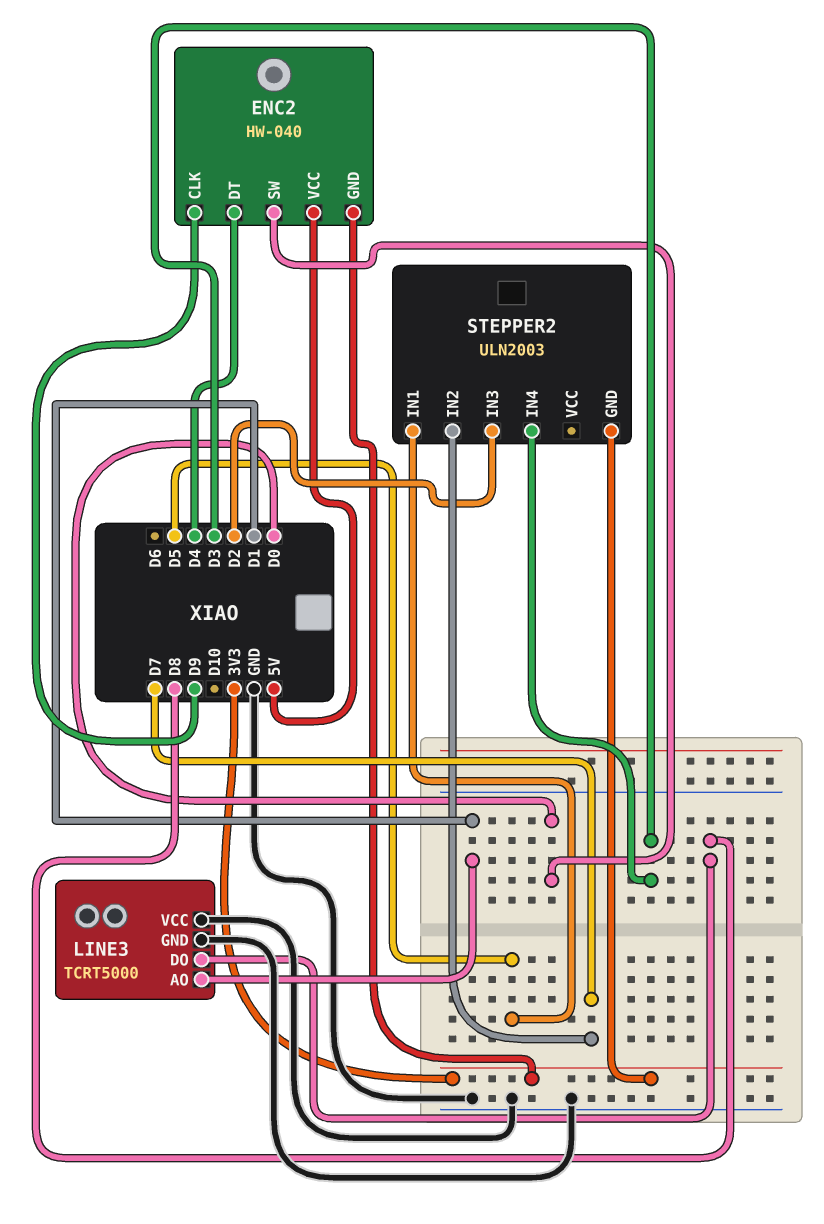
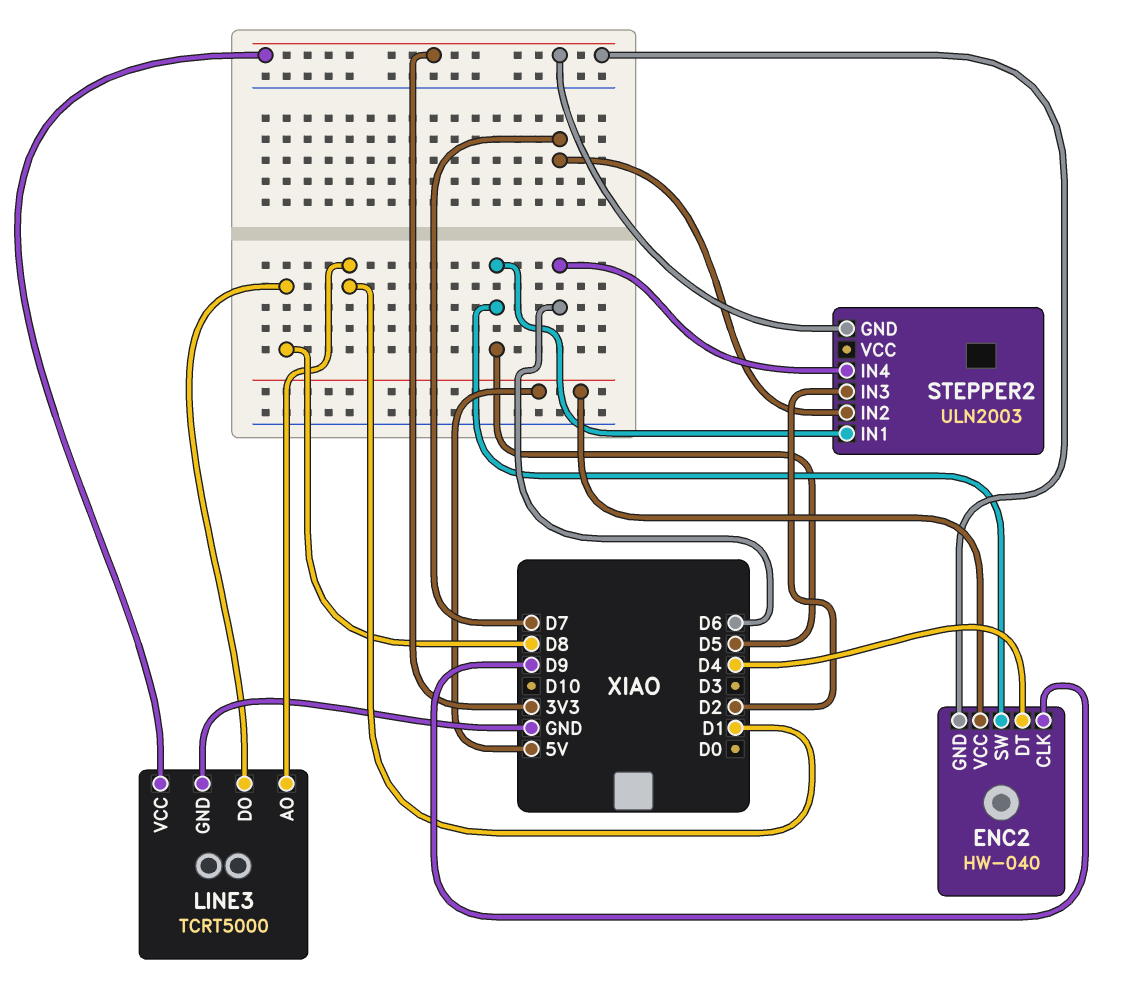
ENC2 pin SW: D0 -> D5
LINE3 pin VCC: GND -> 3V3
STEPPER2 pin IN4: D3 -> D6

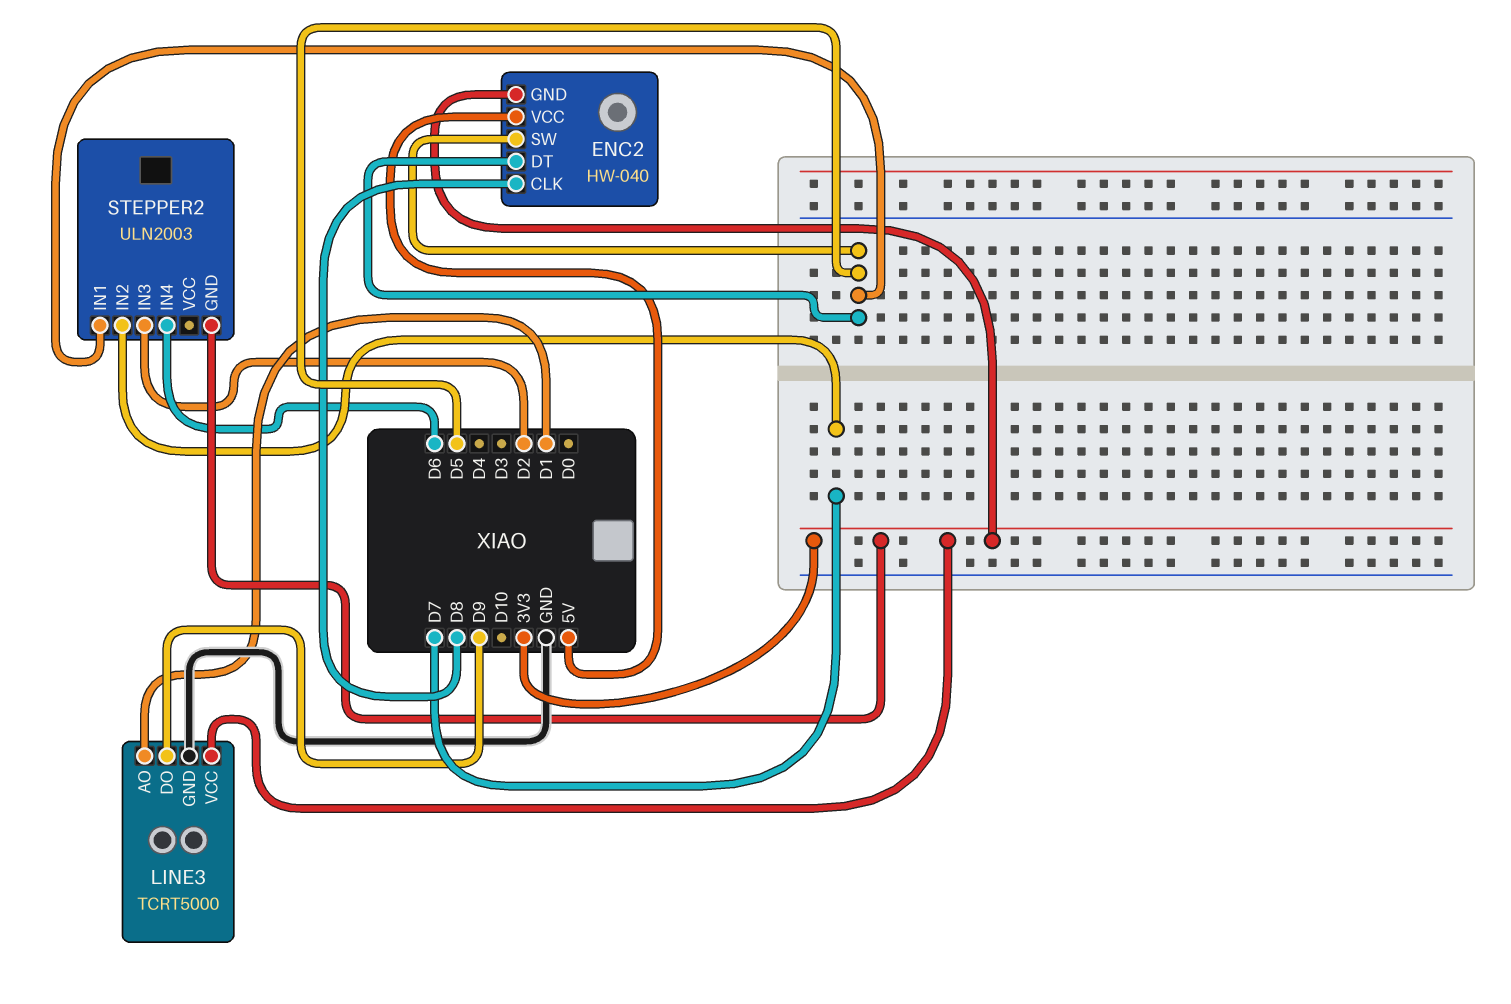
ENC2 pin CLK: D9 -> D8
ENC2 pin DT: D4 -> D5
LINE3 pin DO: D8 -> D9

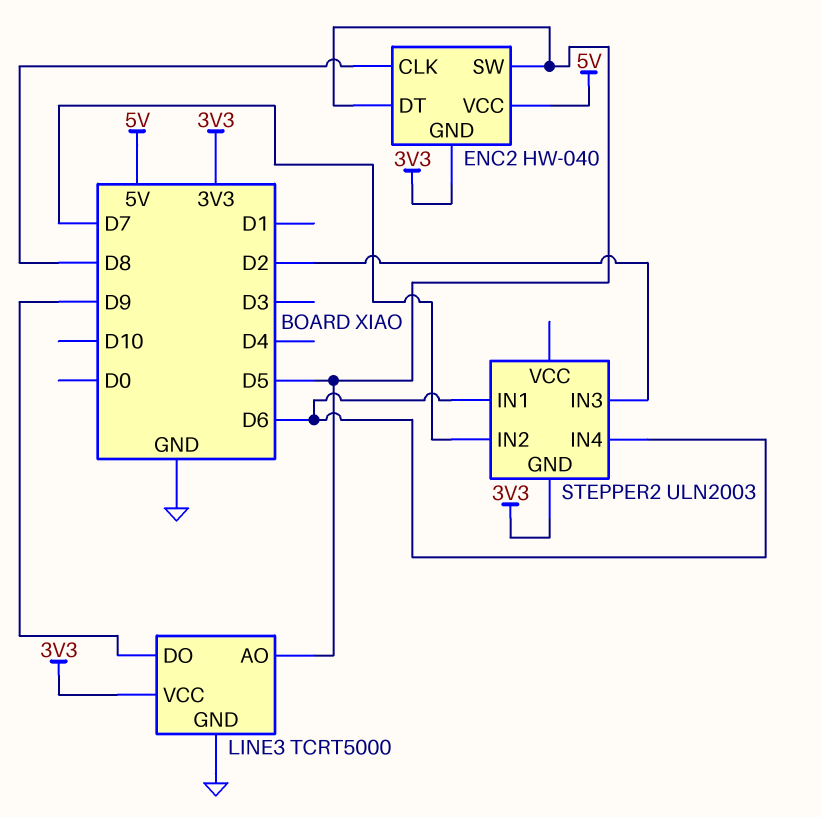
LINE3 pin AO: D1 -> D5
STEPPER2 pin IN1: D5 -> D6

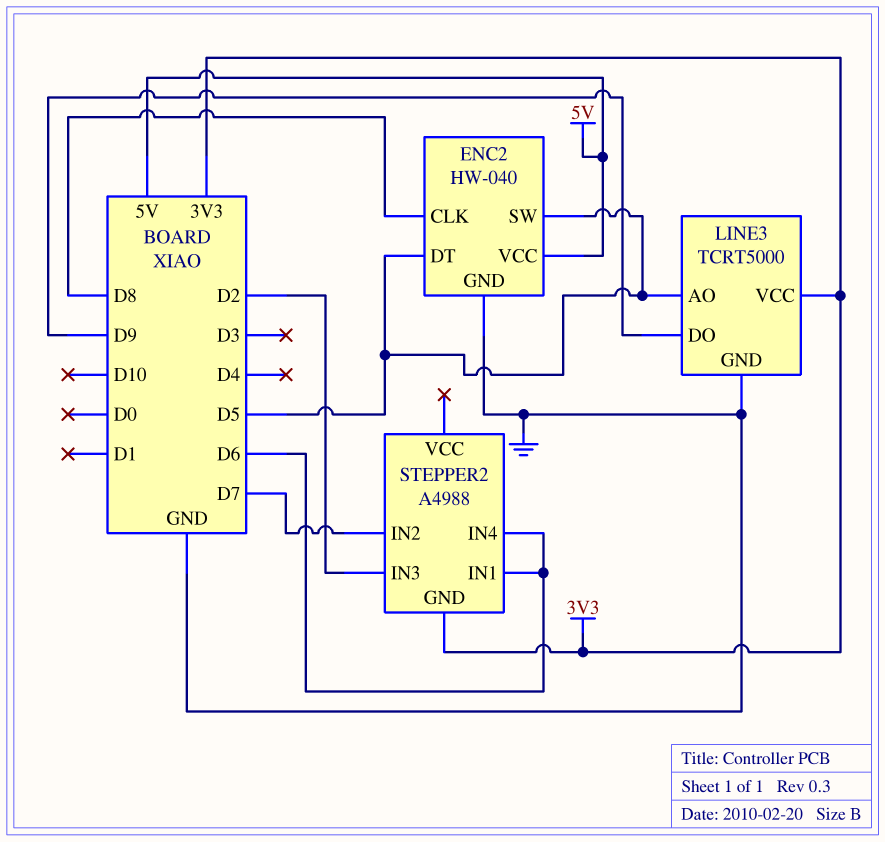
ENC2 pin GND: 3V3 -> GND
STEPPER2: ULN2003 -> A4988

